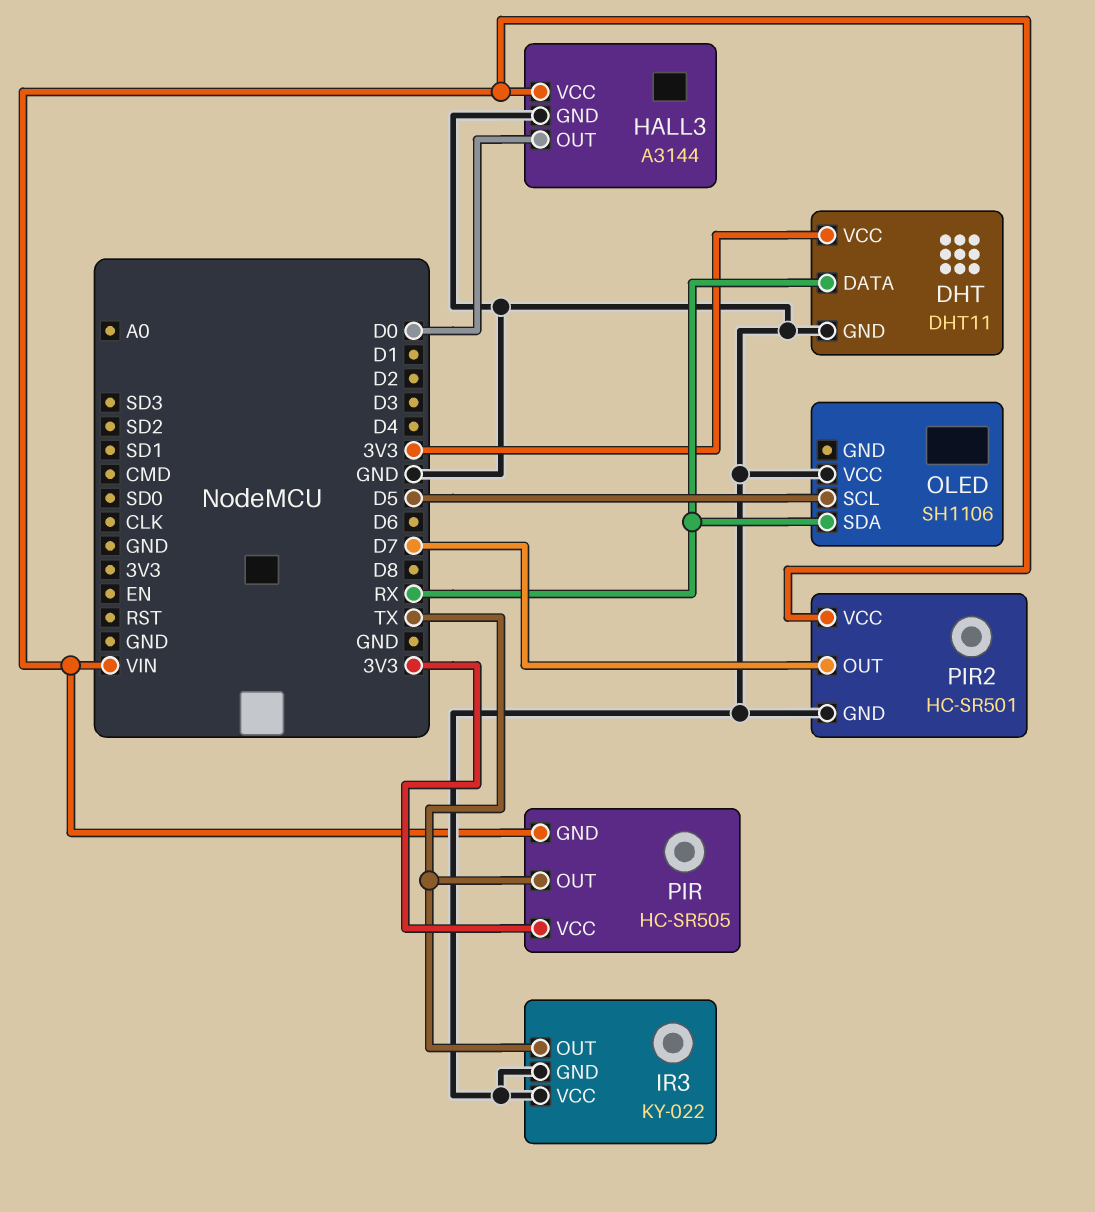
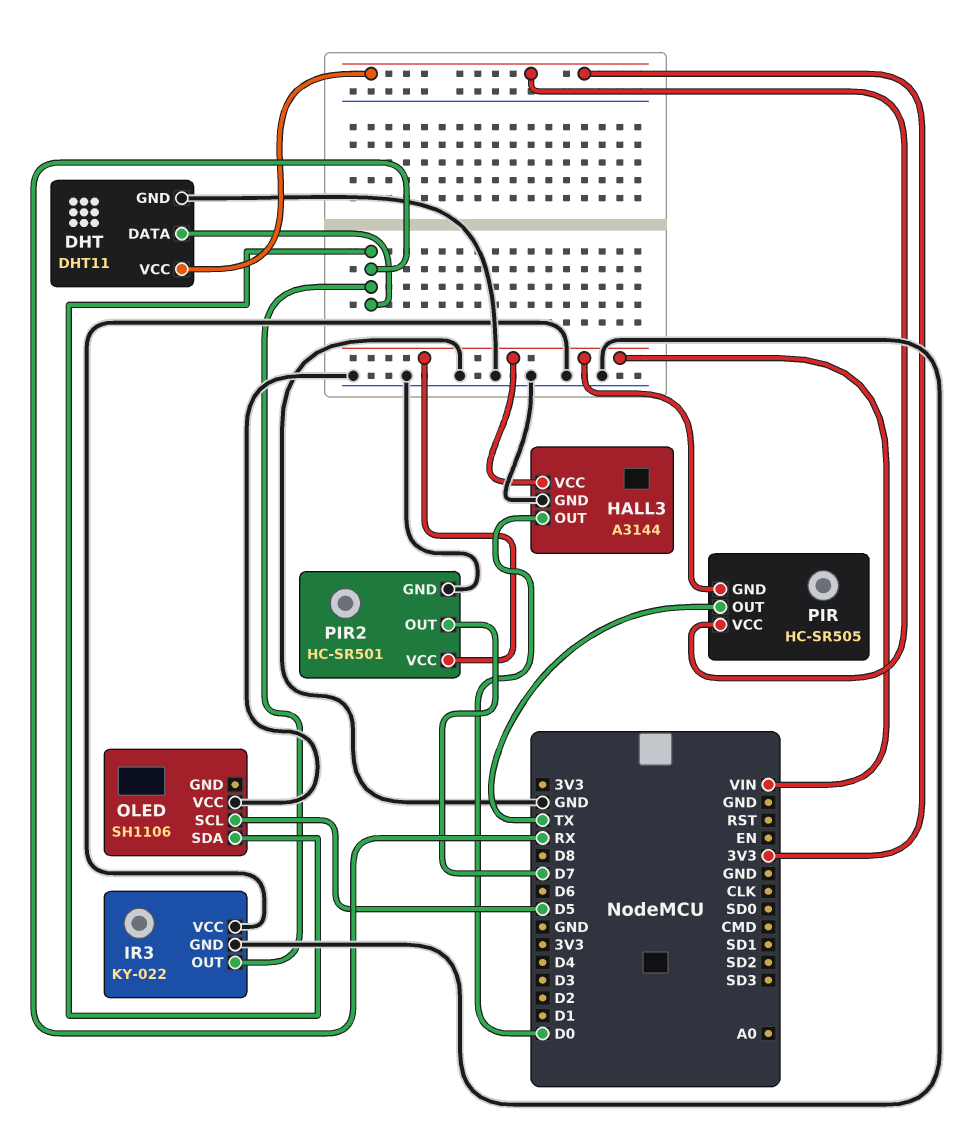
IR3 pin OUT: TX -> RX

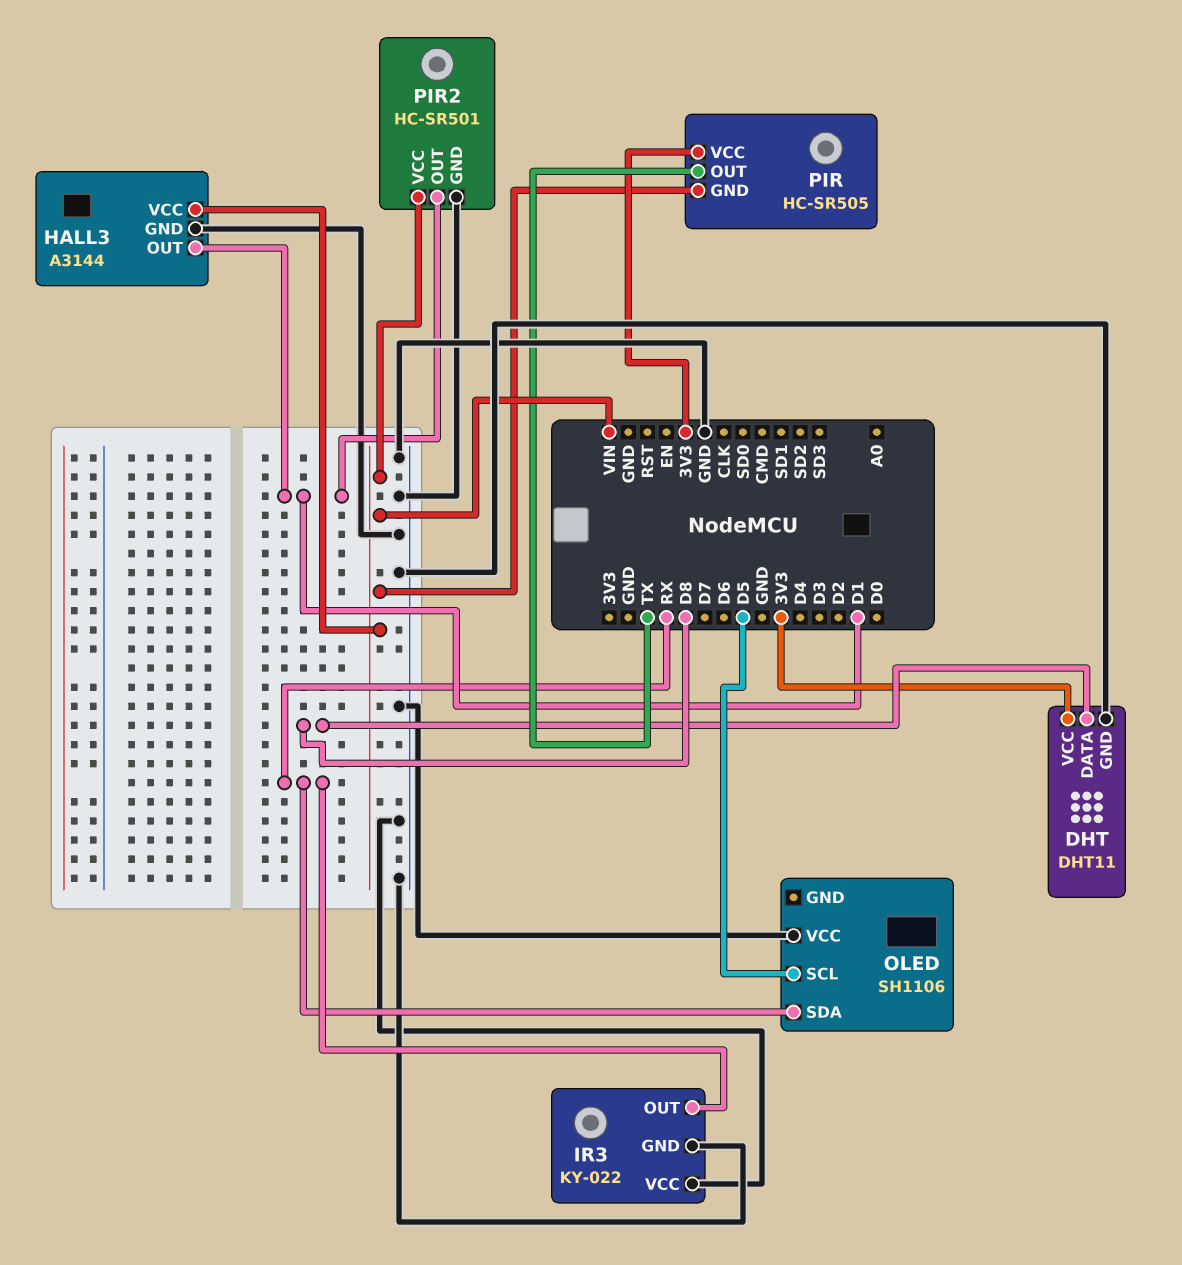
DHT pin DATA: RX -> D8
HALL3 pin OUT: D0 -> D1
PIR2 pin OUT: D7 -> D1

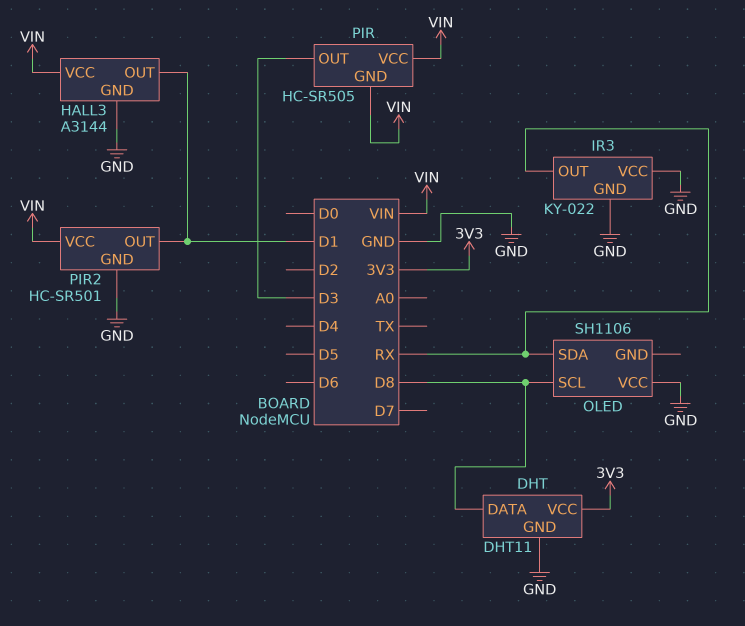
OLED pin SCL: D5 -> D8
PIR pin OUT: TX -> D3
PIR pin VCC: 3V3 -> VIN

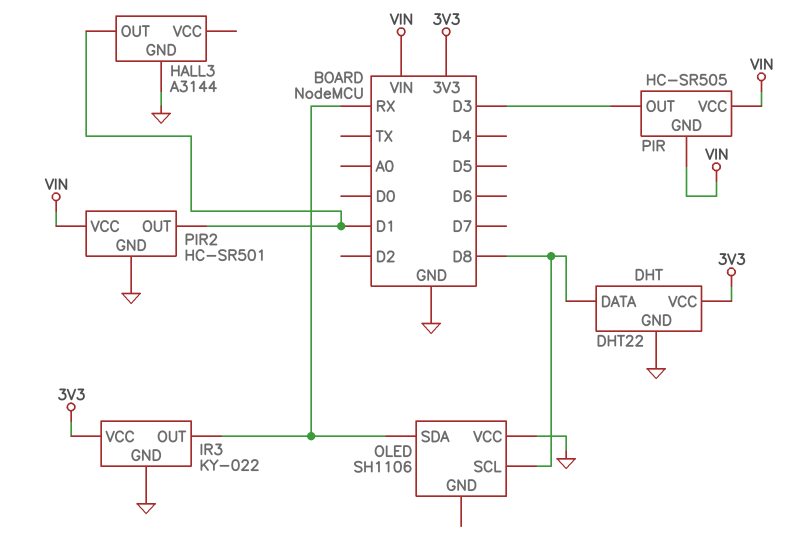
DHT: DHT11 -> DHT22
HALL3 pin VCC: VIN -> none
IR3 pin VCC: GND -> 3V3

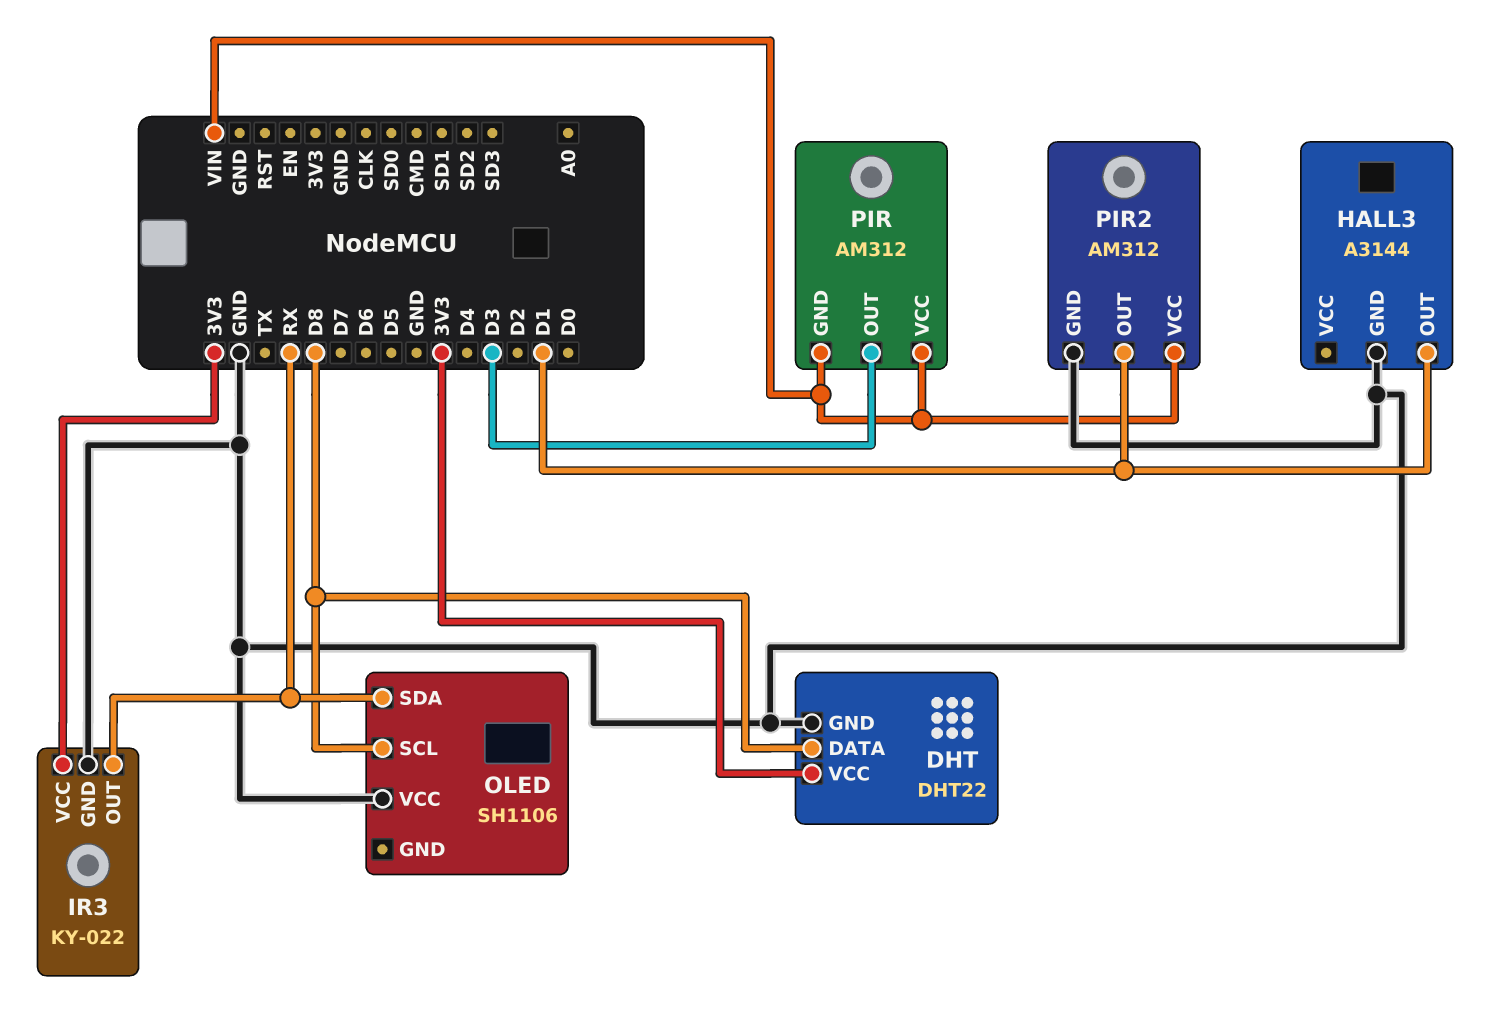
PIR: HC-SR505 -> AM312
PIR2: HC-SR501 -> AM312

